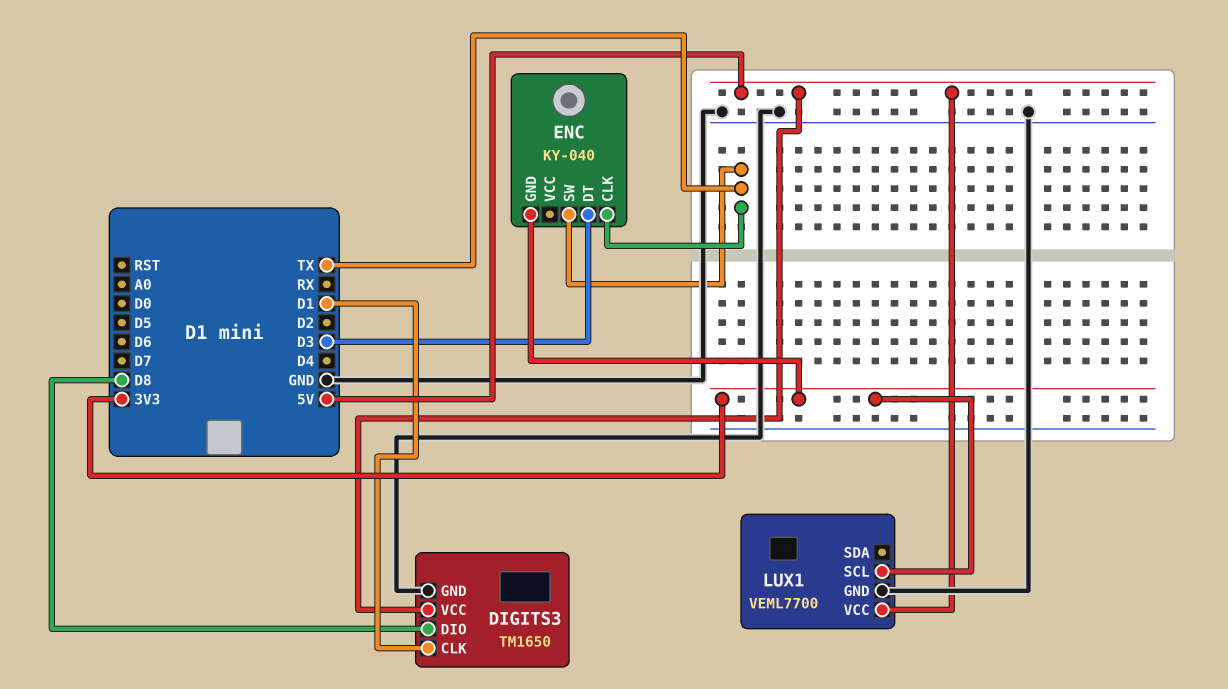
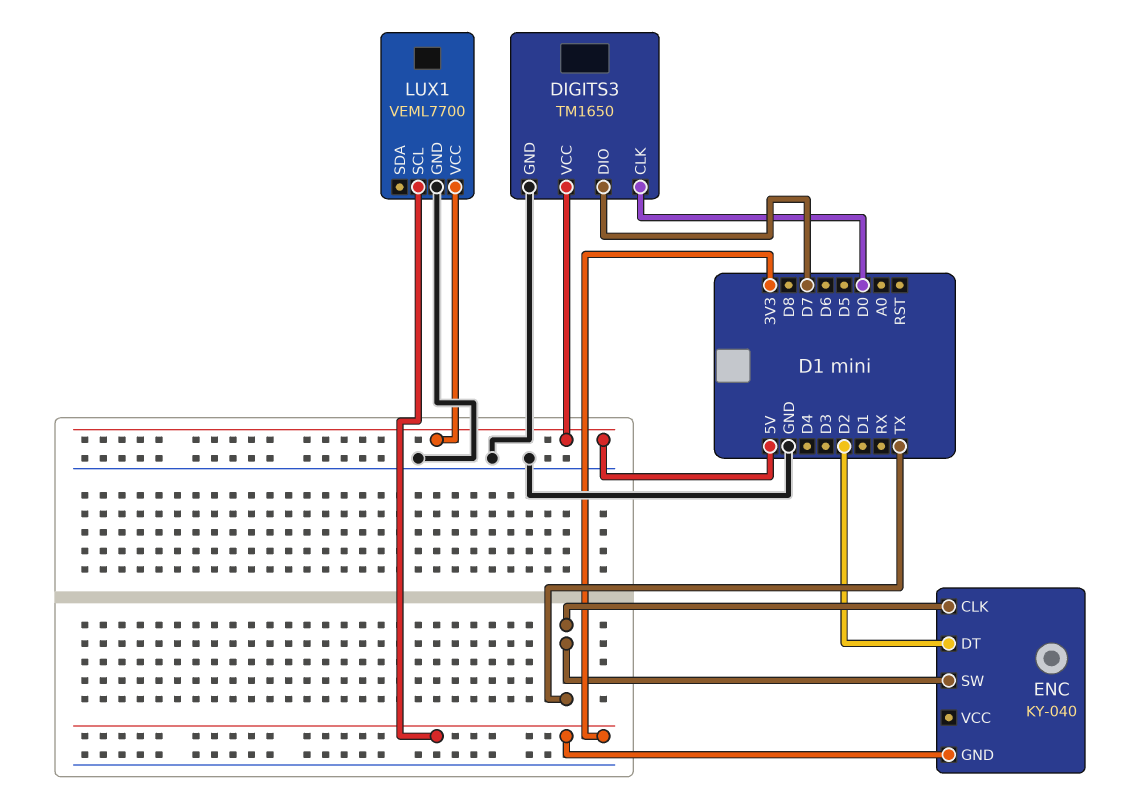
DIGITS3 pin CLK: D1 -> D0
DIGITS3 pin DIO: D8 -> D7
ENC pin DT: D3 -> D2

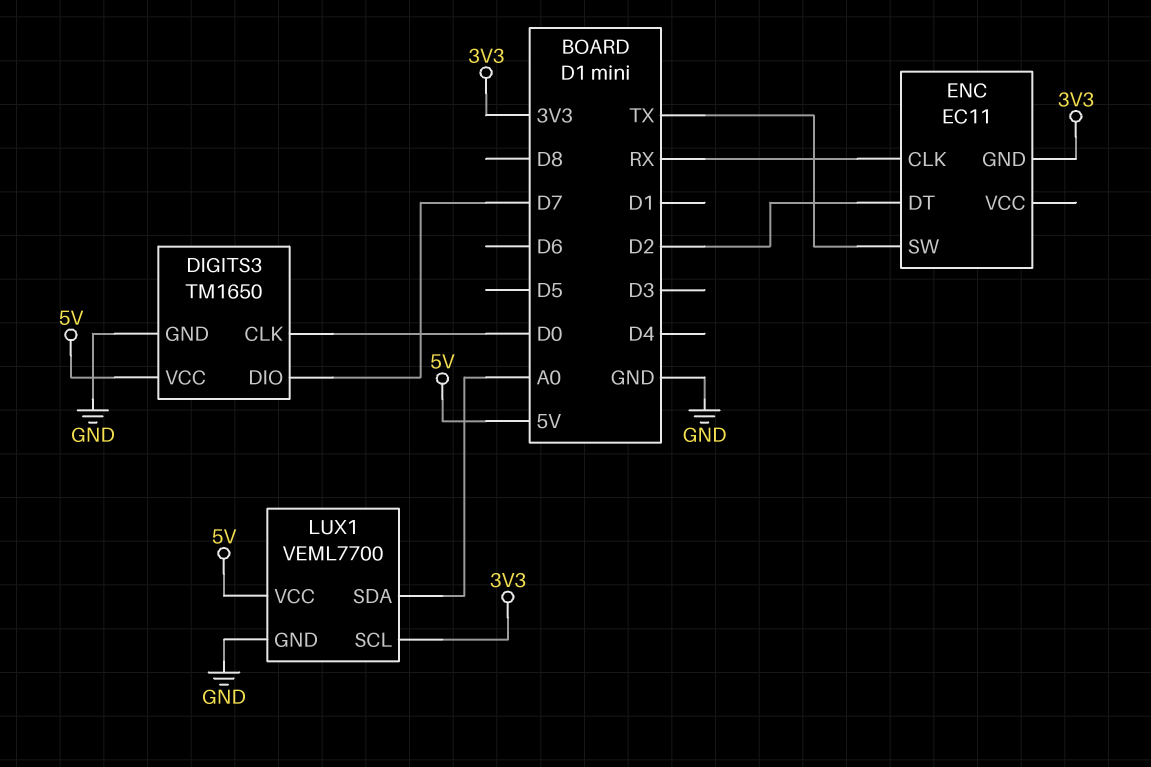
ENC: KY-040 -> EC11
ENC pin CLK: TX -> RX
LUX1 pin SDA: none -> A0

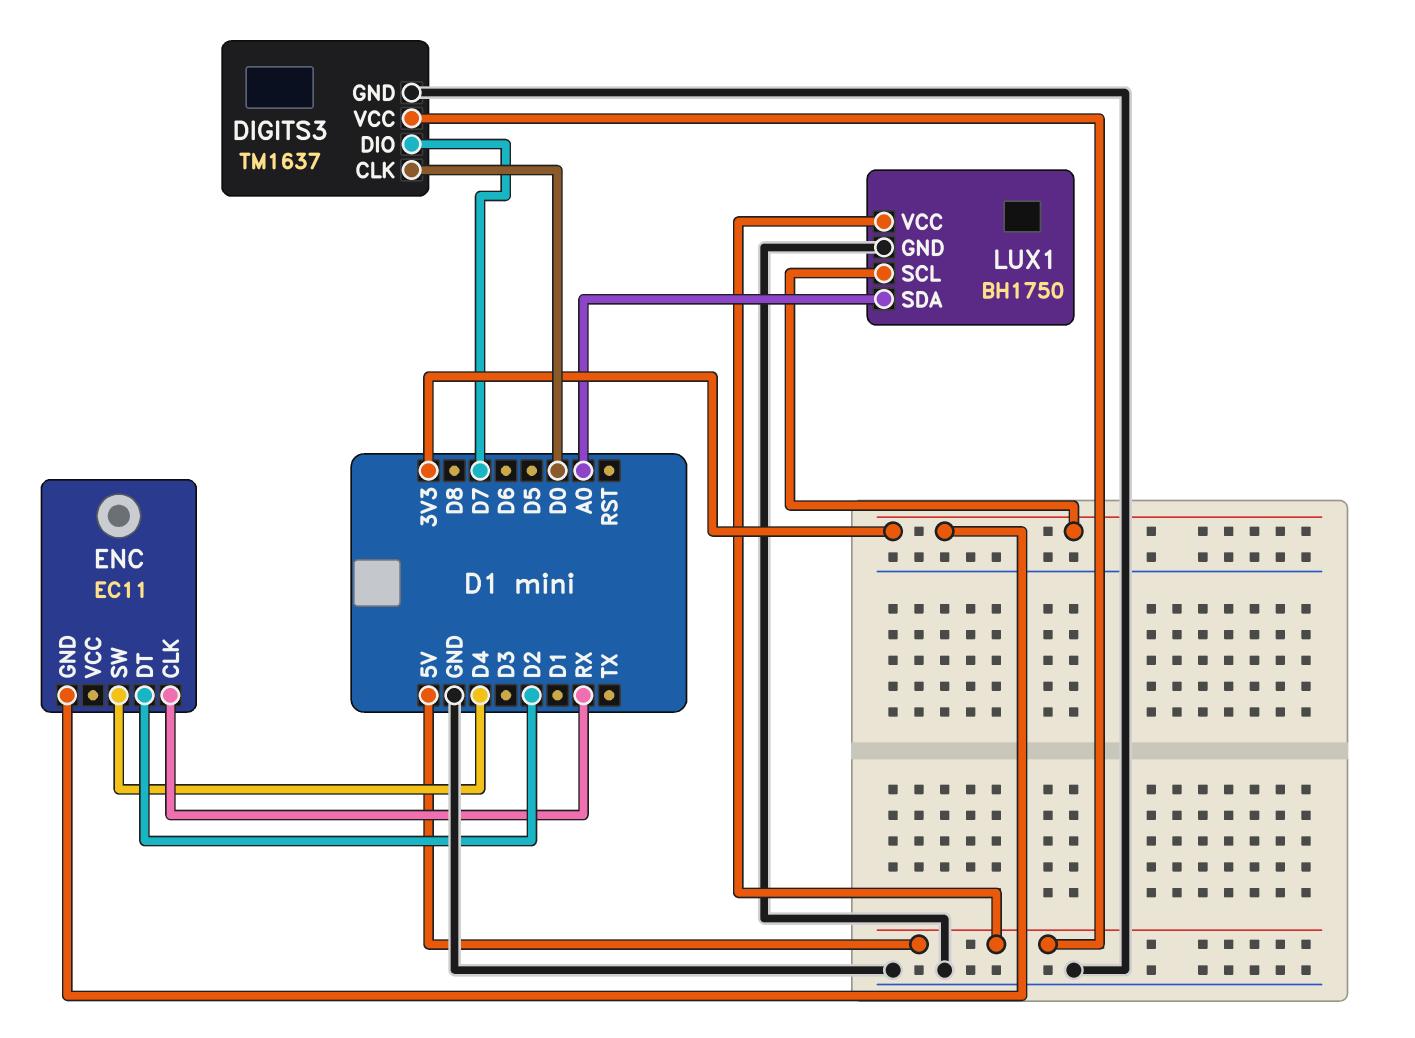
DIGITS3: TM1650 -> TM1637
ENC pin SW: TX -> D4
LUX1: VEML7700 -> BH1750

